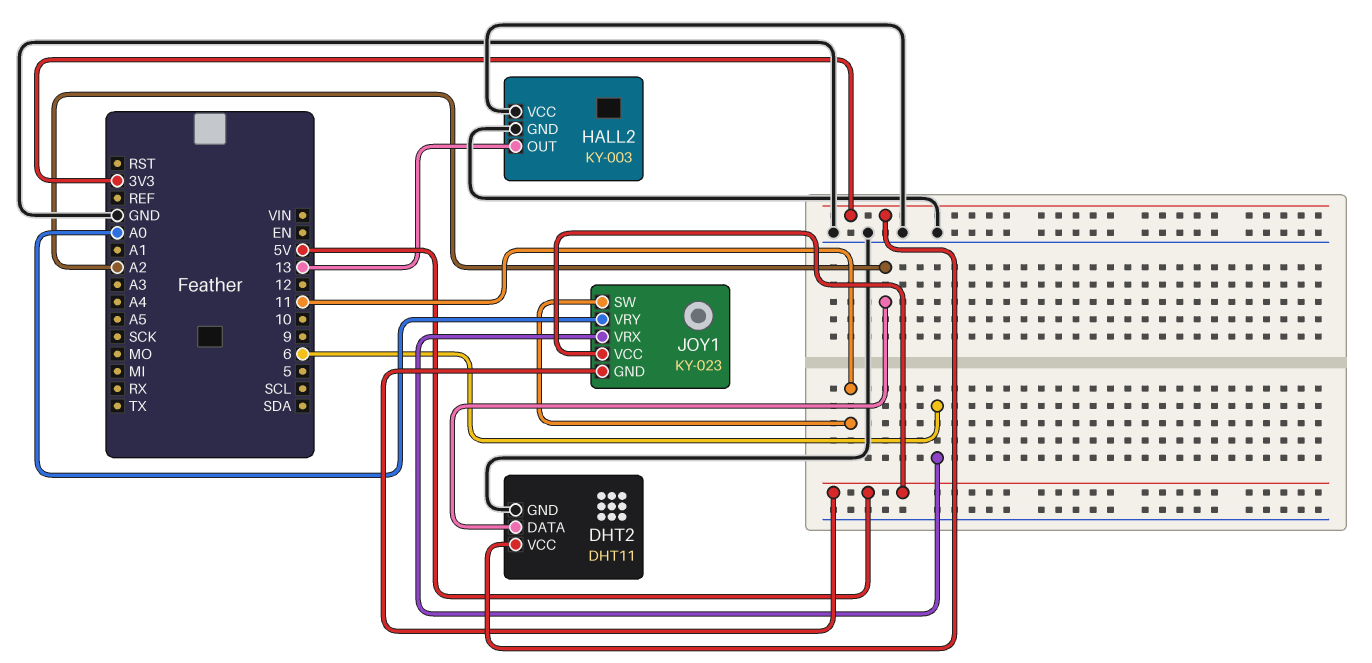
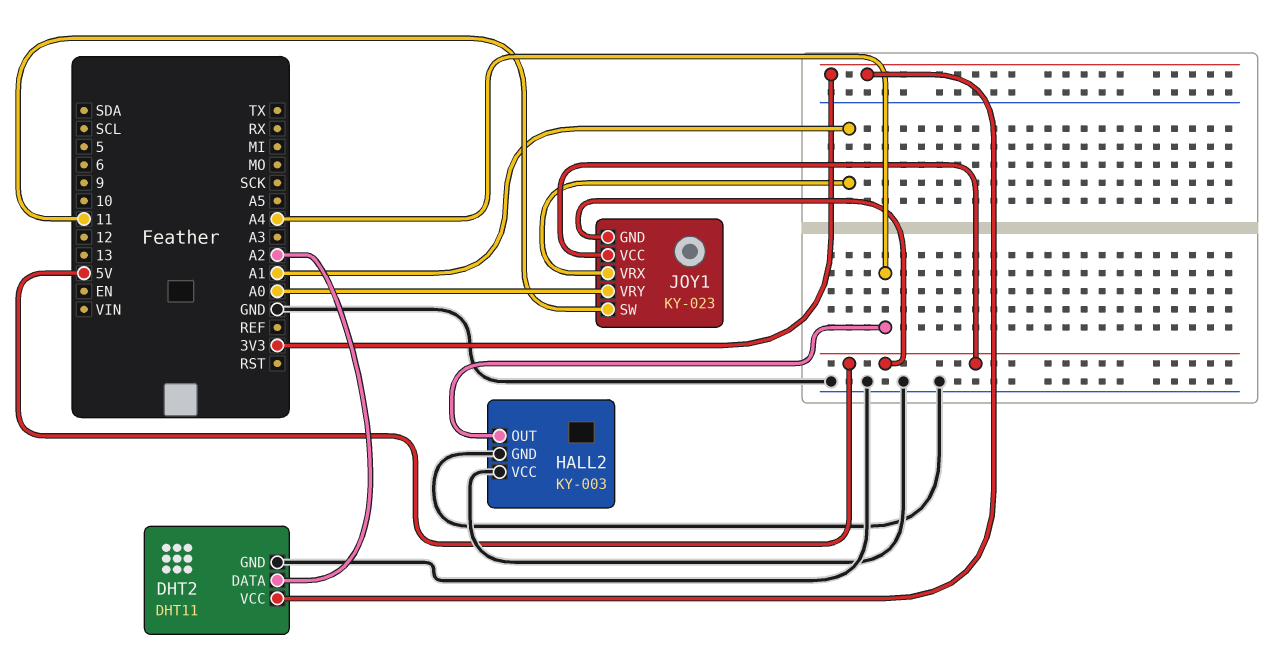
HALL2 pin OUT: 13 -> A4
JOY1 pin VRX: 6 -> A1

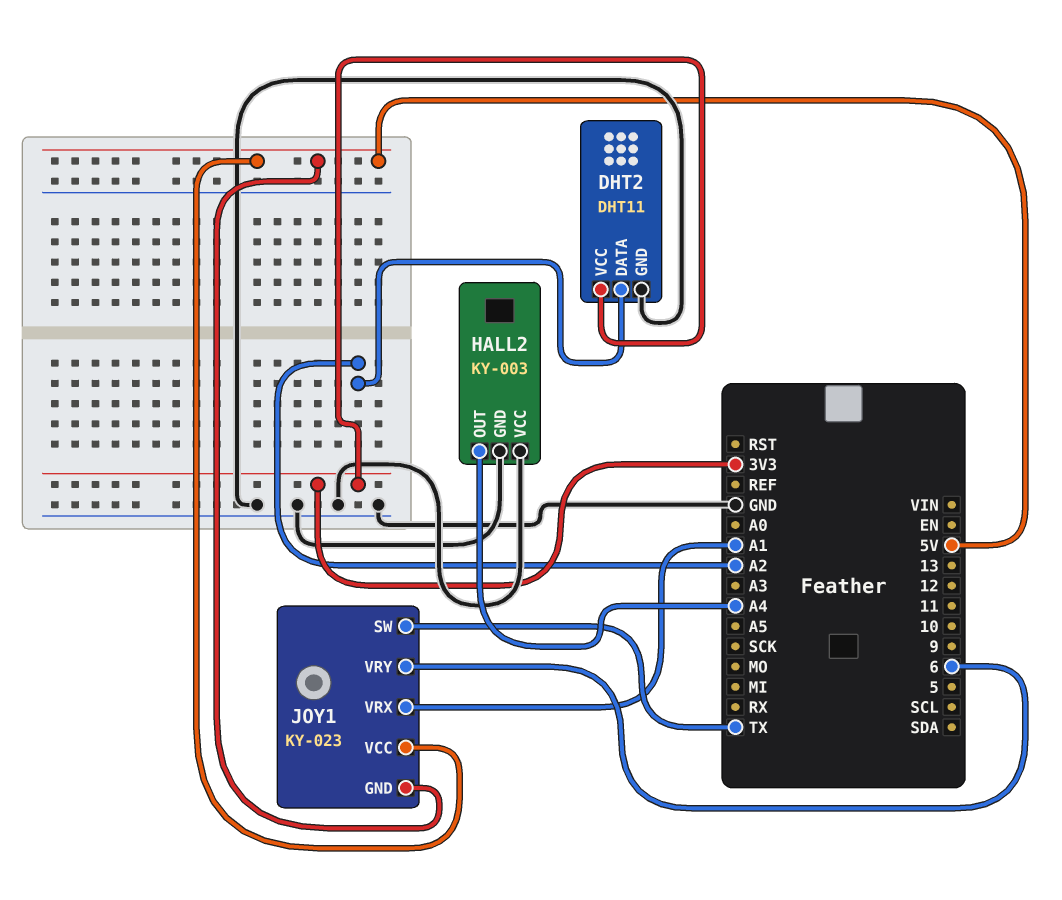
JOY1 pin SW: 11 -> TX
JOY1 pin VRY: A0 -> 6

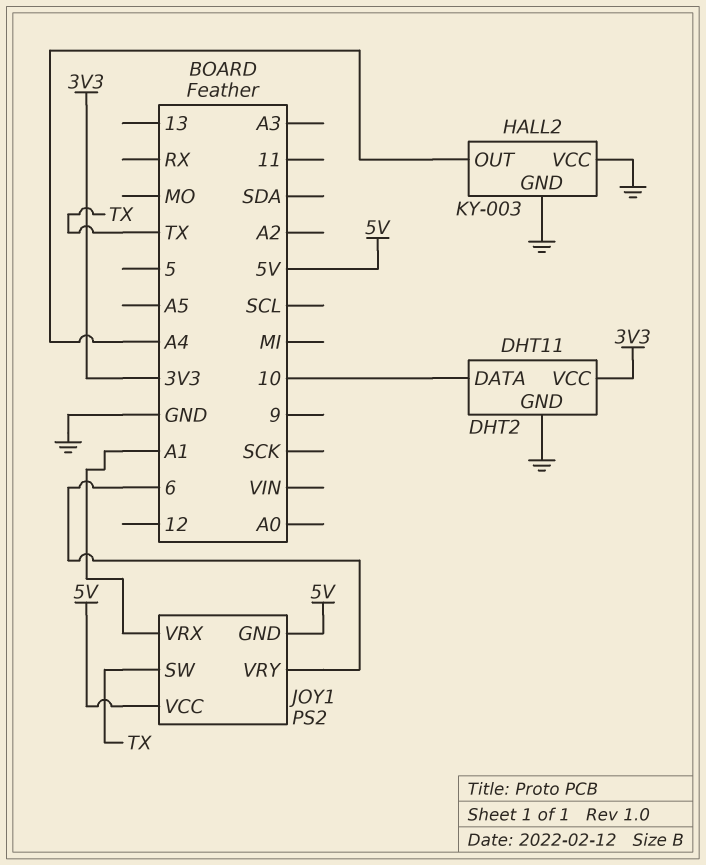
DHT2 pin DATA: A2 -> 10
JOY1: KY-023 -> PS2

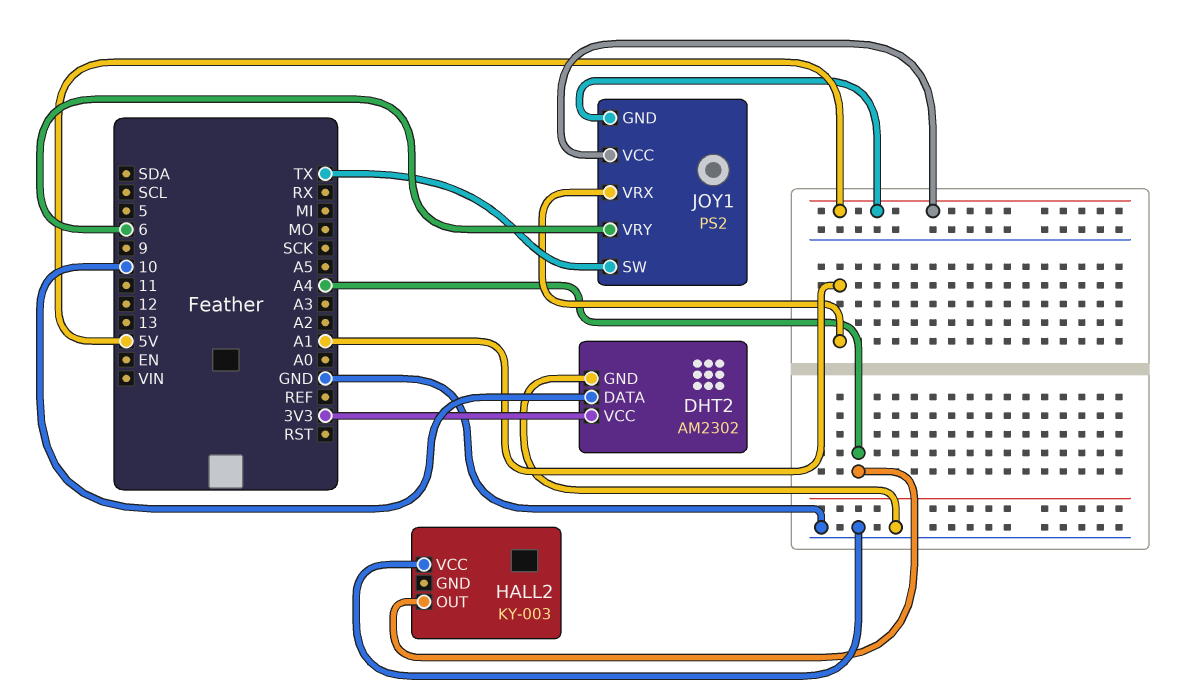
DHT2: DHT11 -> AM2302
HALL2 pin GND: GND -> none

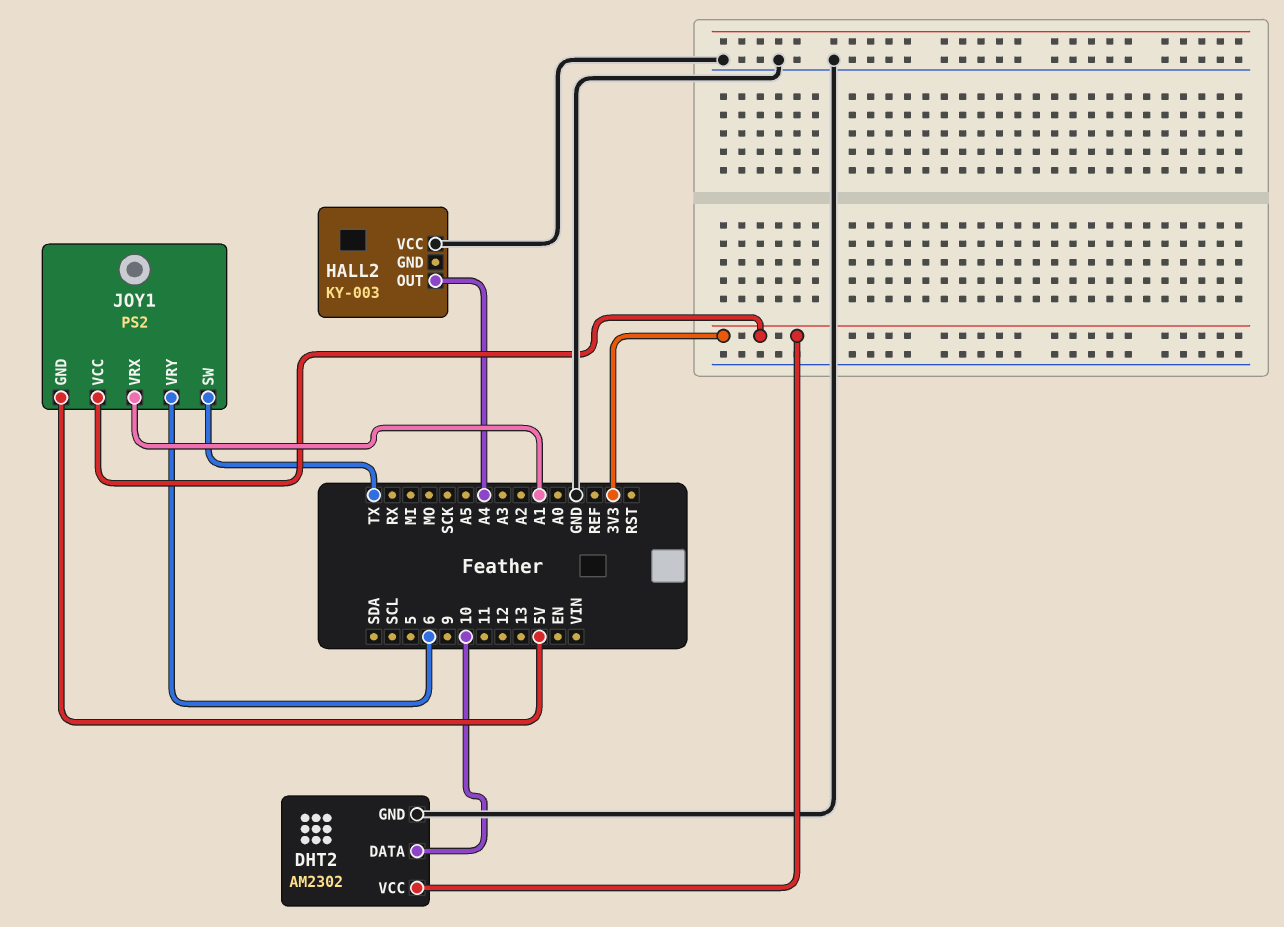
JOY1 pin VCC: 5V -> 3V3

